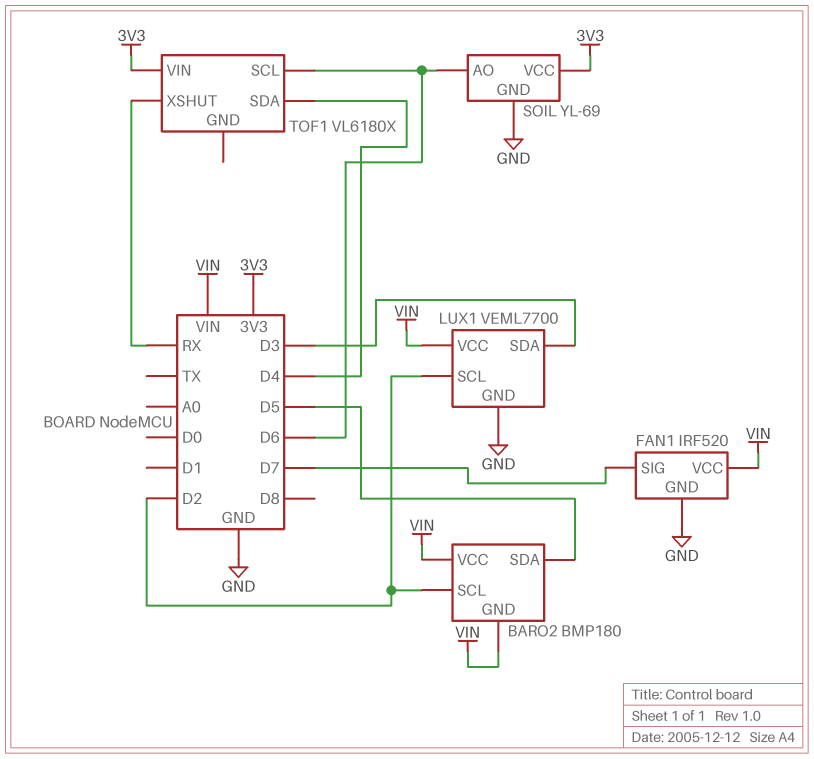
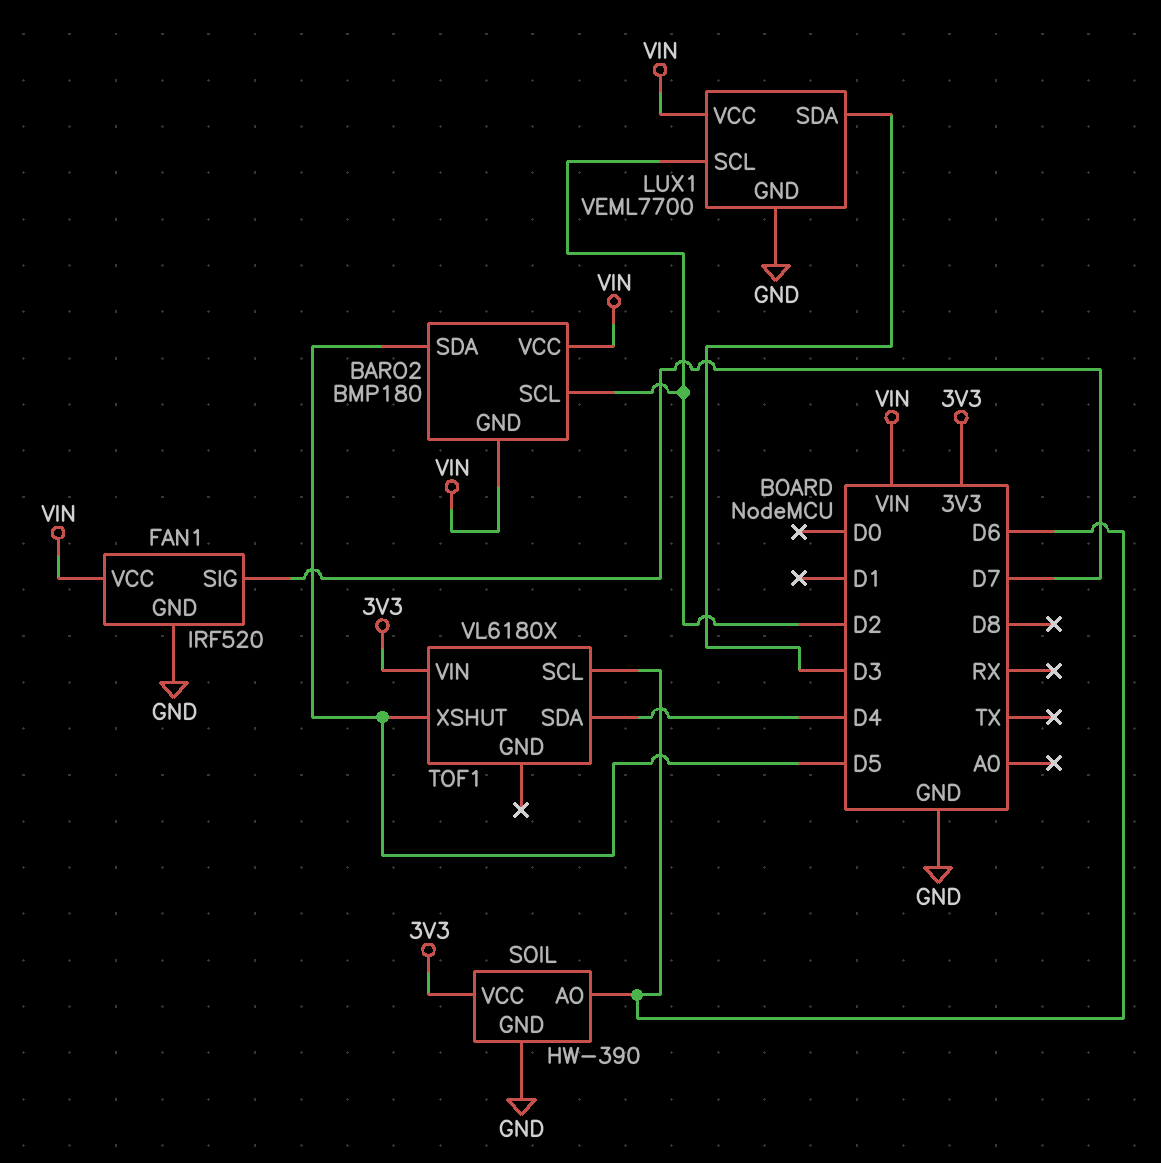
SOIL: YL-69 -> HW-390
TOF1 pin XSHUT: RX -> D5

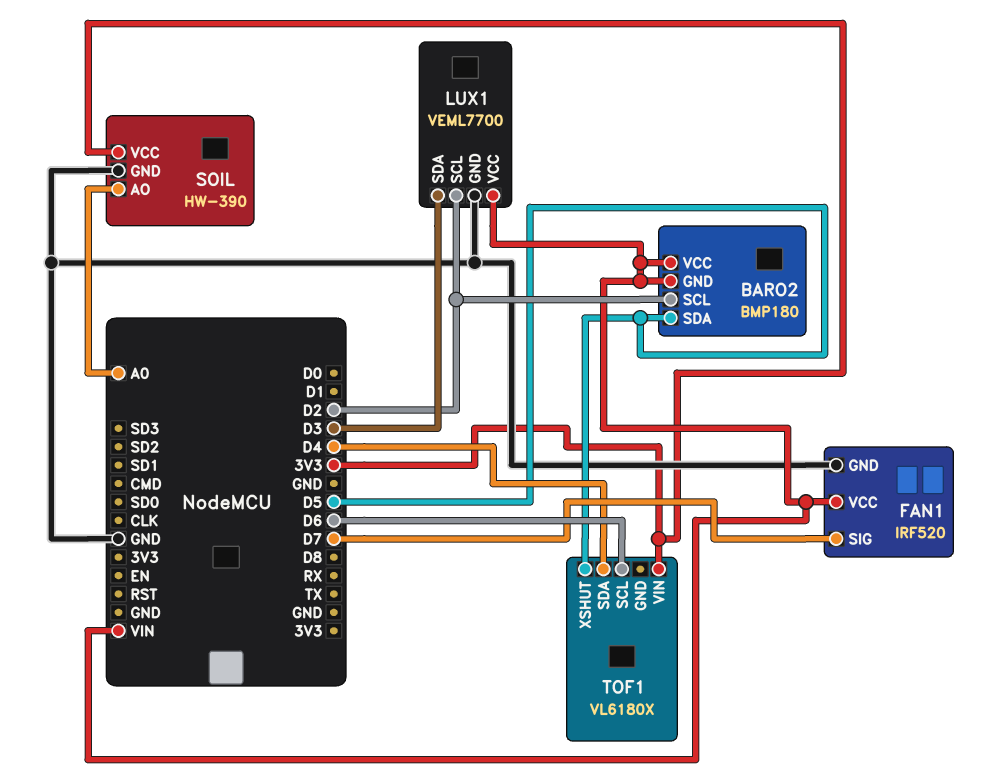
SOIL pin AO: D6 -> A0

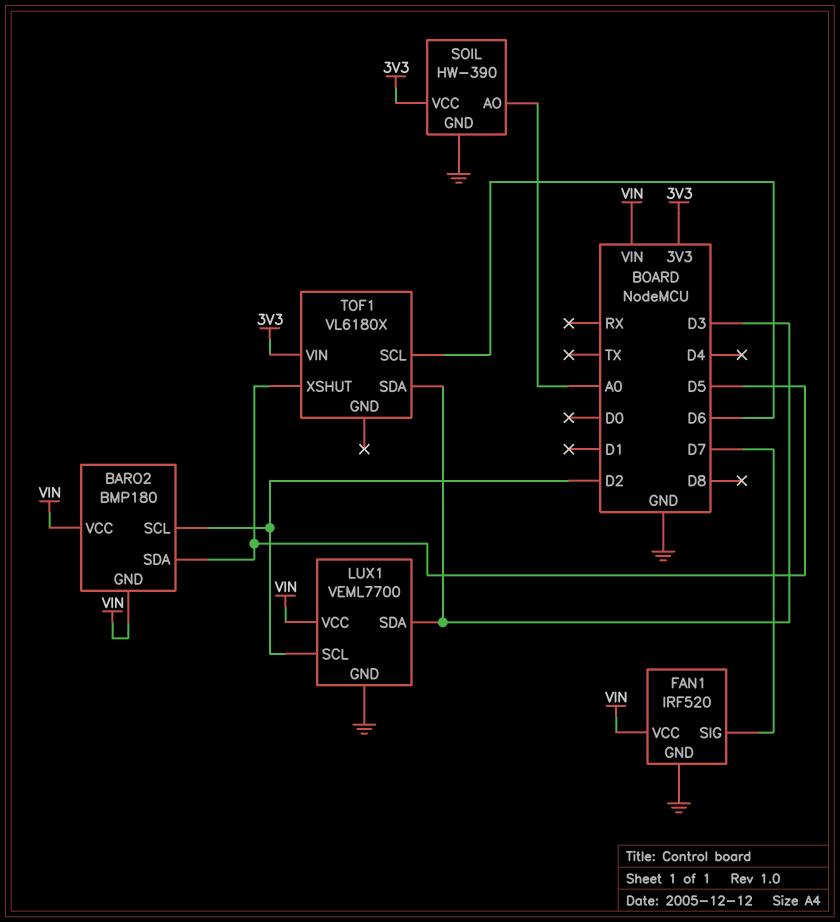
TOF1 pin SDA: D4 -> D3

